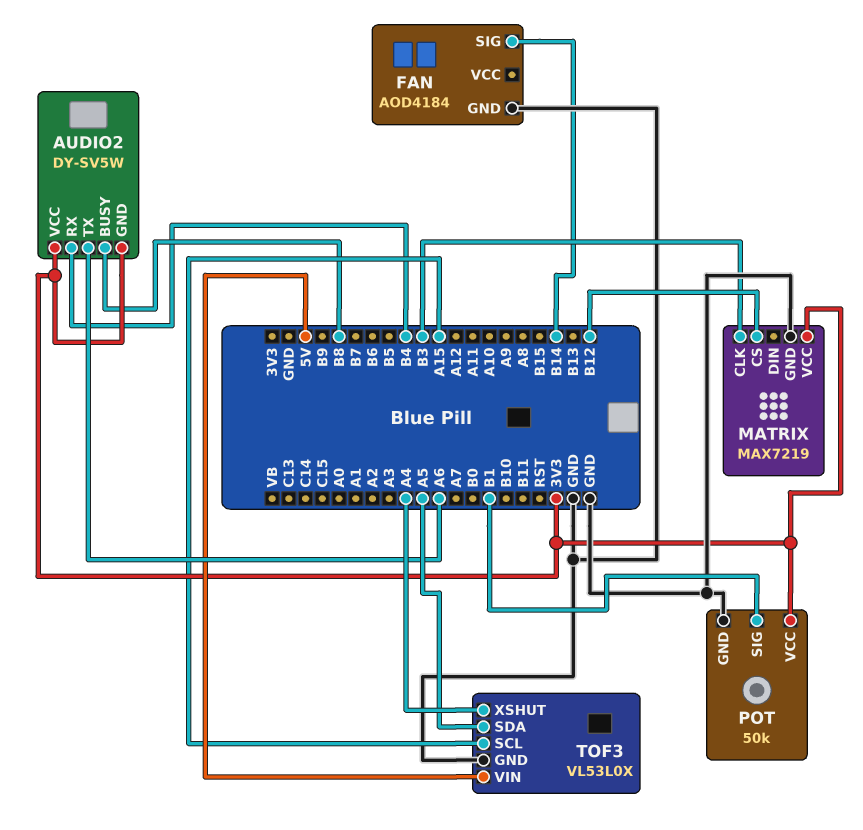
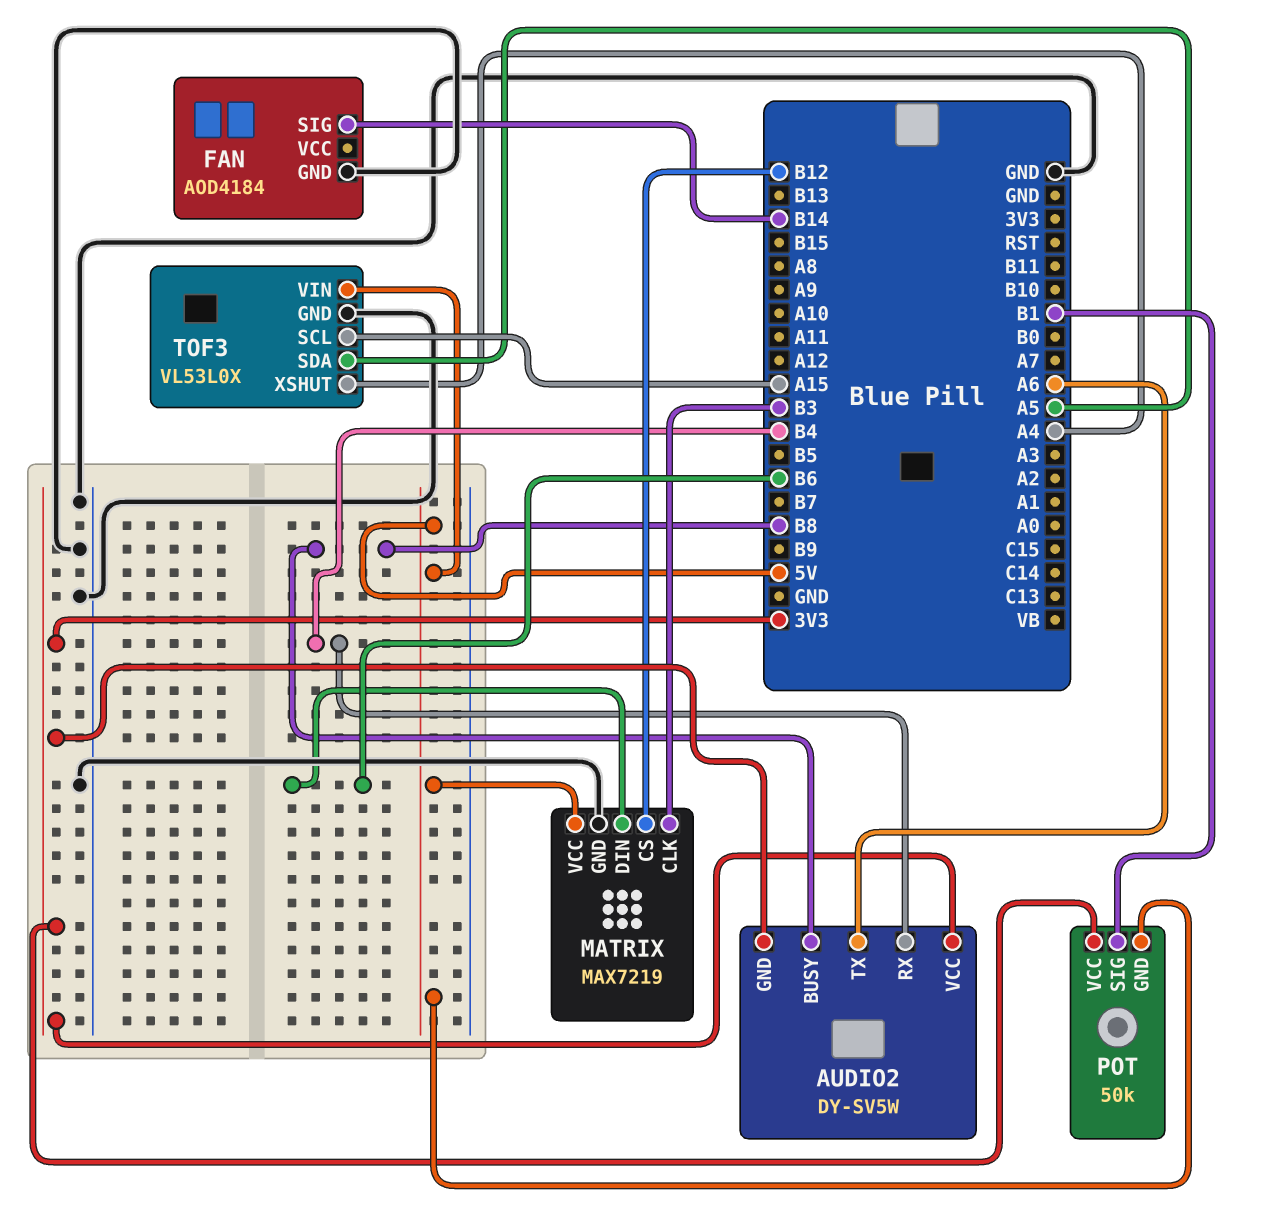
MATRIX pin DIN: none -> B6
MATRIX pin VCC: 3V3 -> 5V
POT pin GND: GND -> 5V

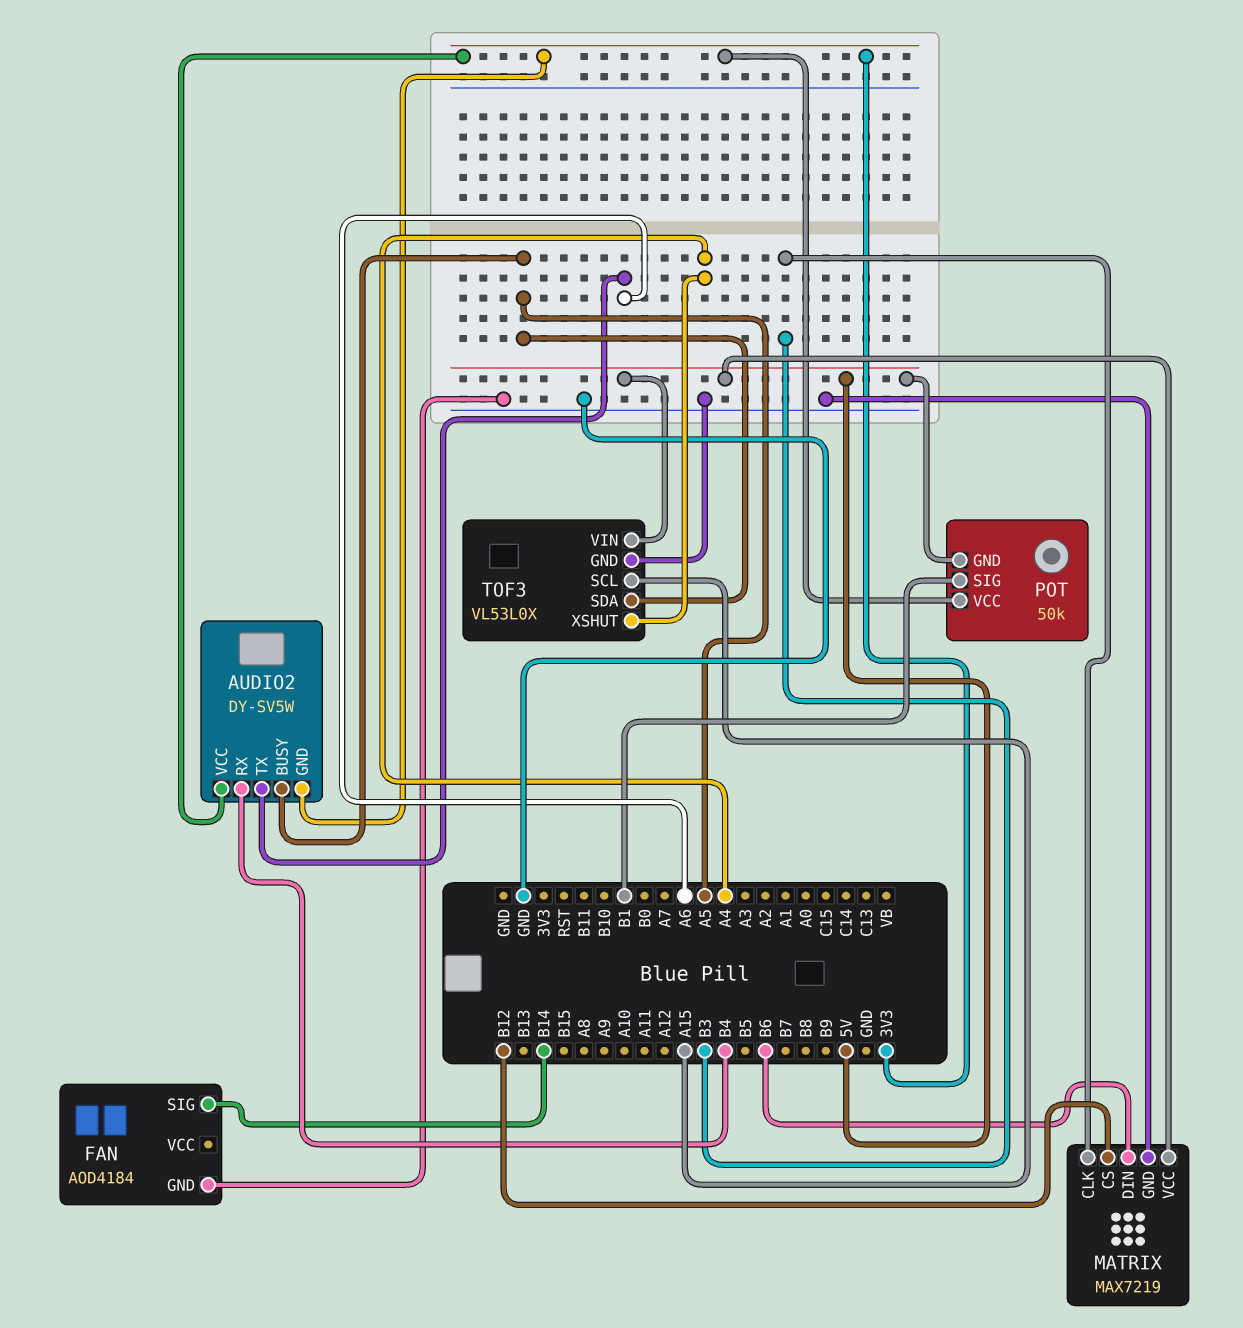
AUDIO2 pin BUSY: B8 -> A5

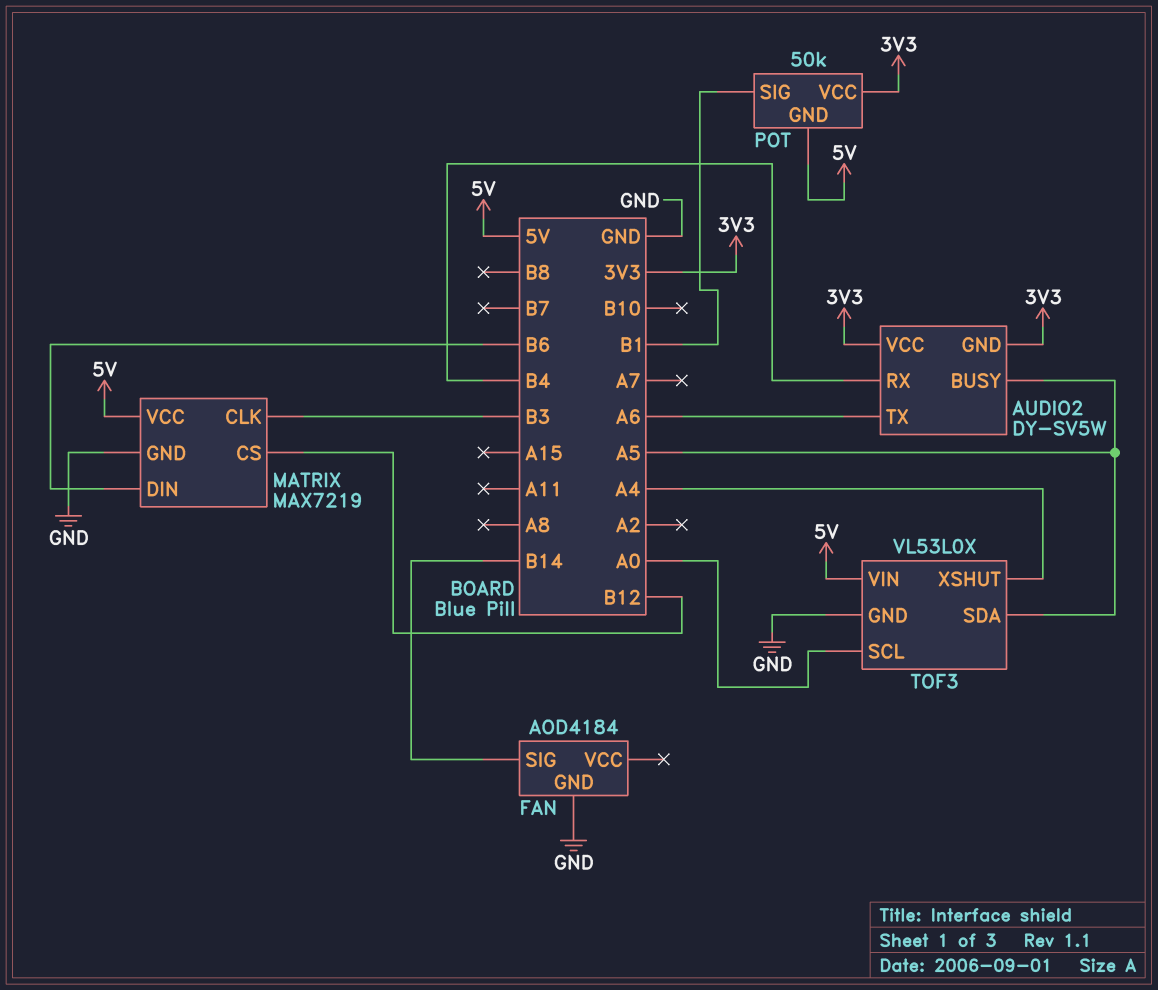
TOF3 pin SCL: A15 -> A0

